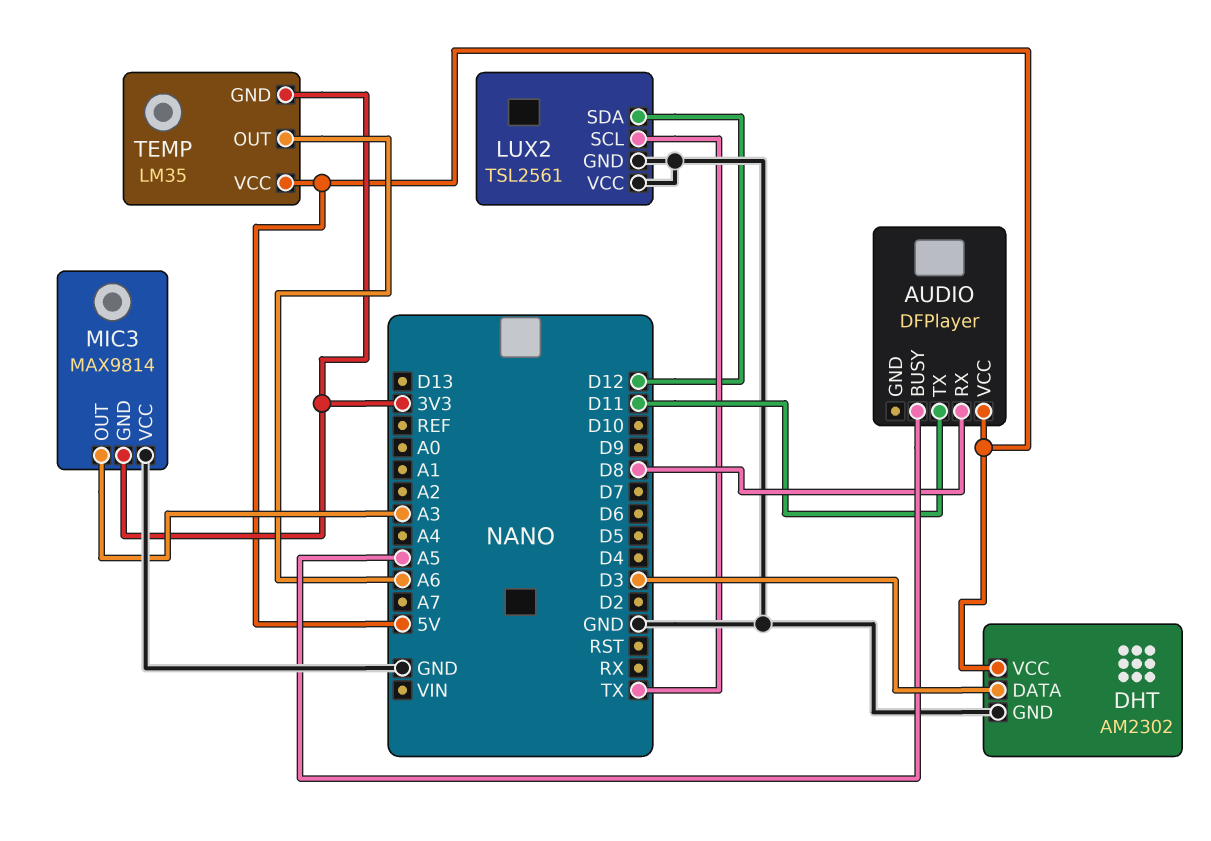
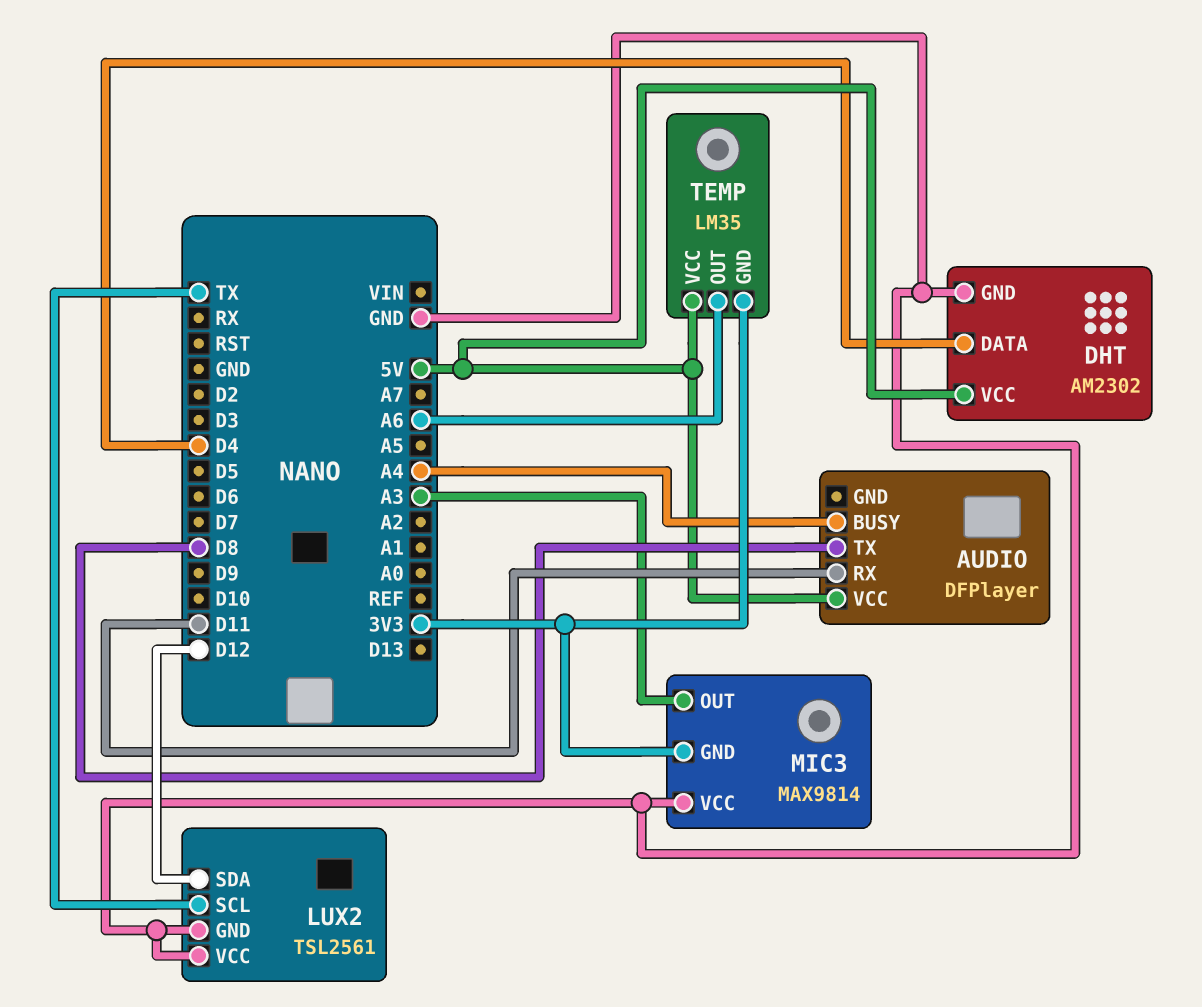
AUDIO pin BUSY: A5 -> A4
AUDIO pin RX: D8 -> D11
AUDIO pin TX: D11 -> D8
DHT pin DATA: D3 -> D4

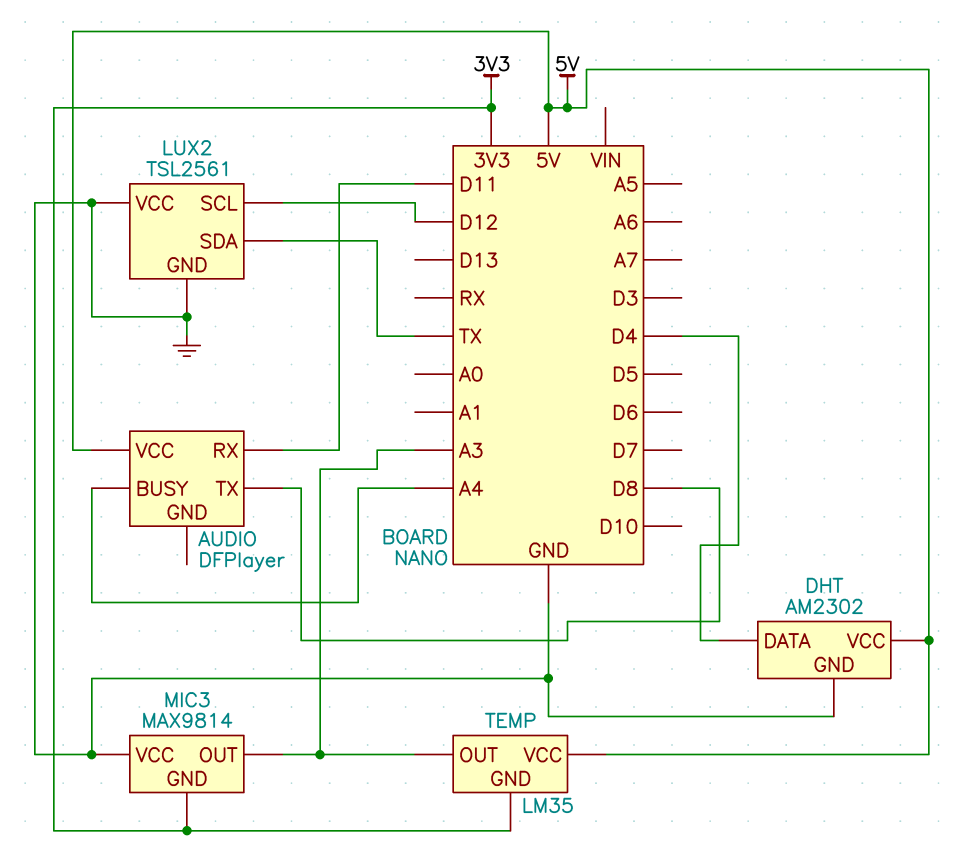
LUX2 pin SCL: TX -> D12
LUX2 pin SDA: D12 -> TX
TEMP pin OUT: A6 -> A3

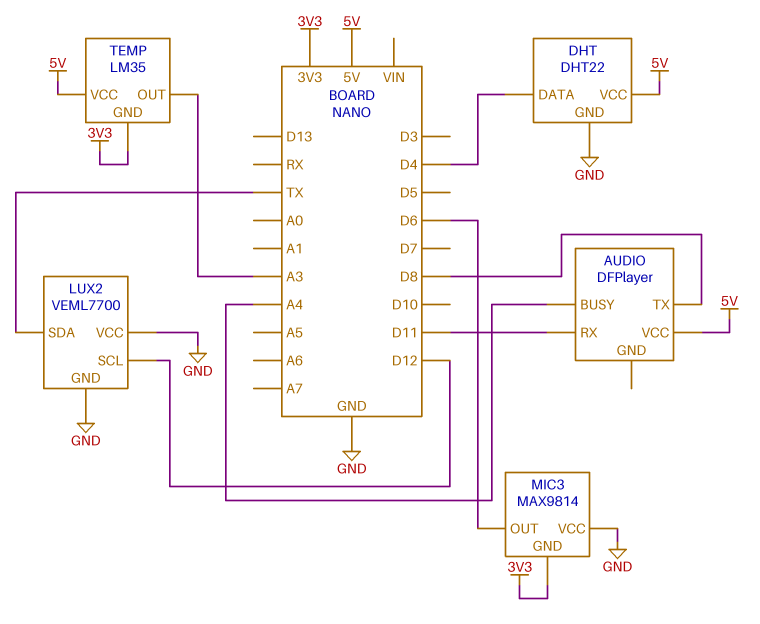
DHT: AM2302 -> DHT22
LUX2: TSL2561 -> VEML7700
MIC3 pin OUT: A3 -> D6

